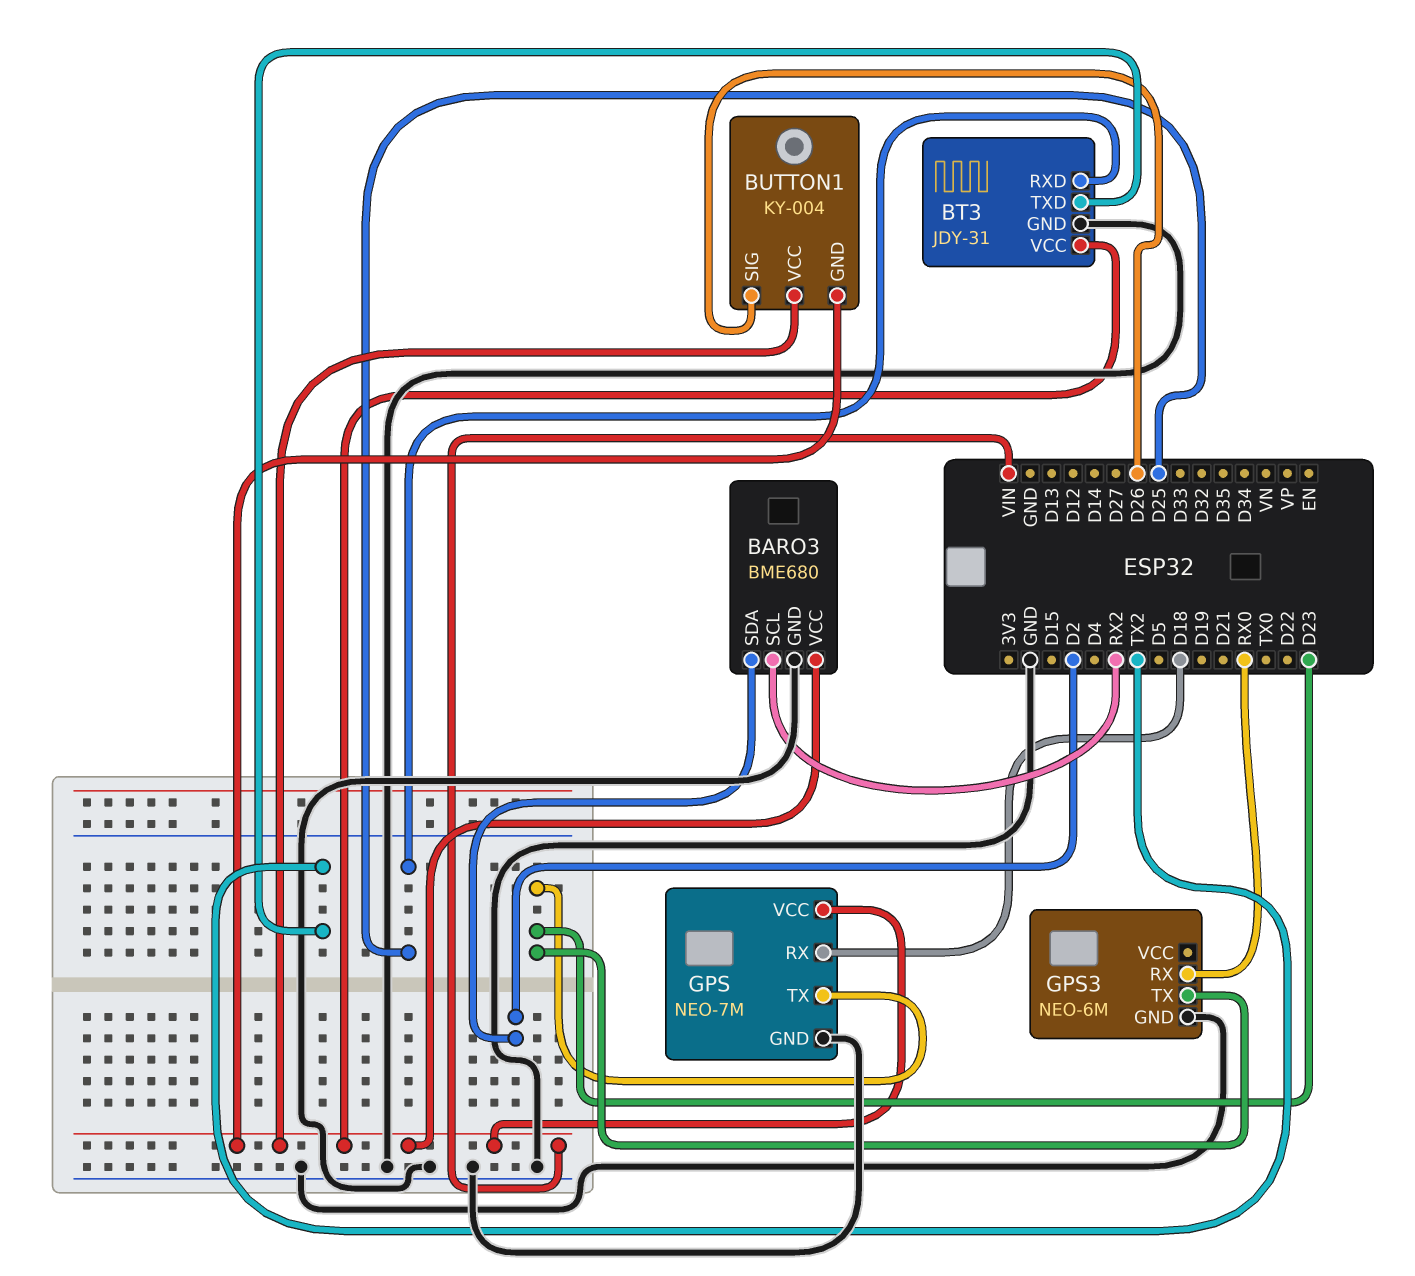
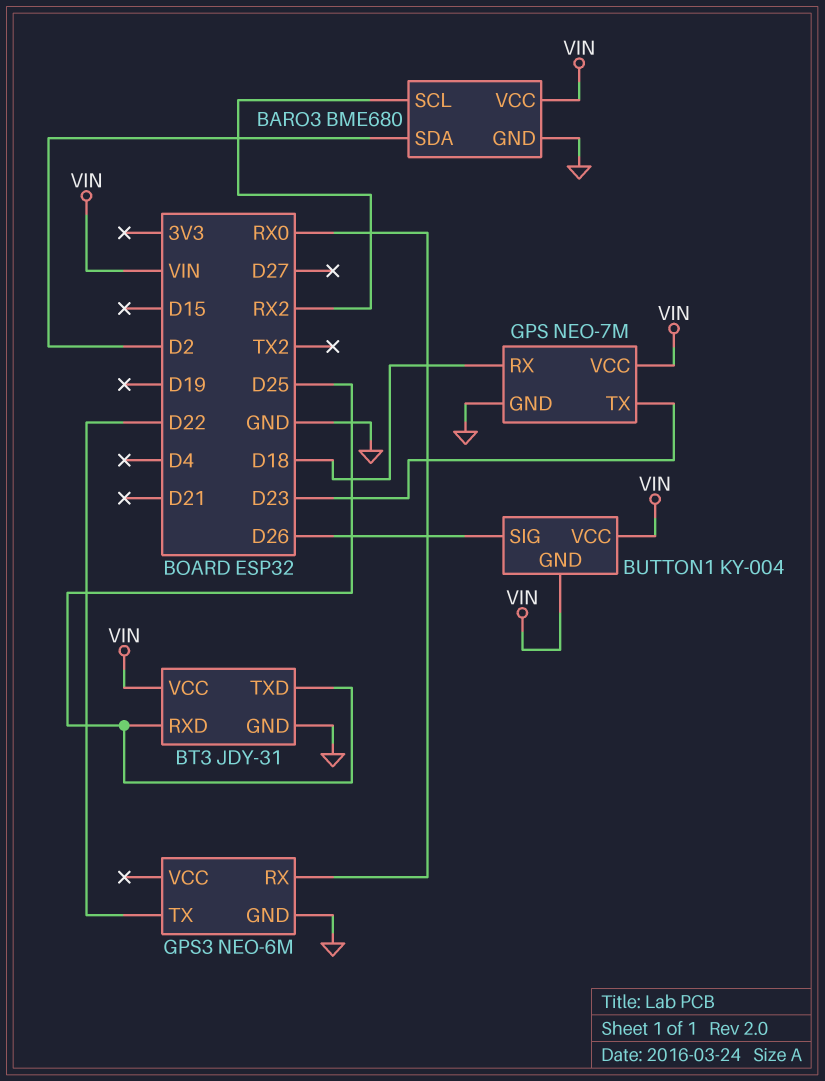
BT3 pin TXD: TX2 -> D25
GPS3 pin TX: D23 -> D22

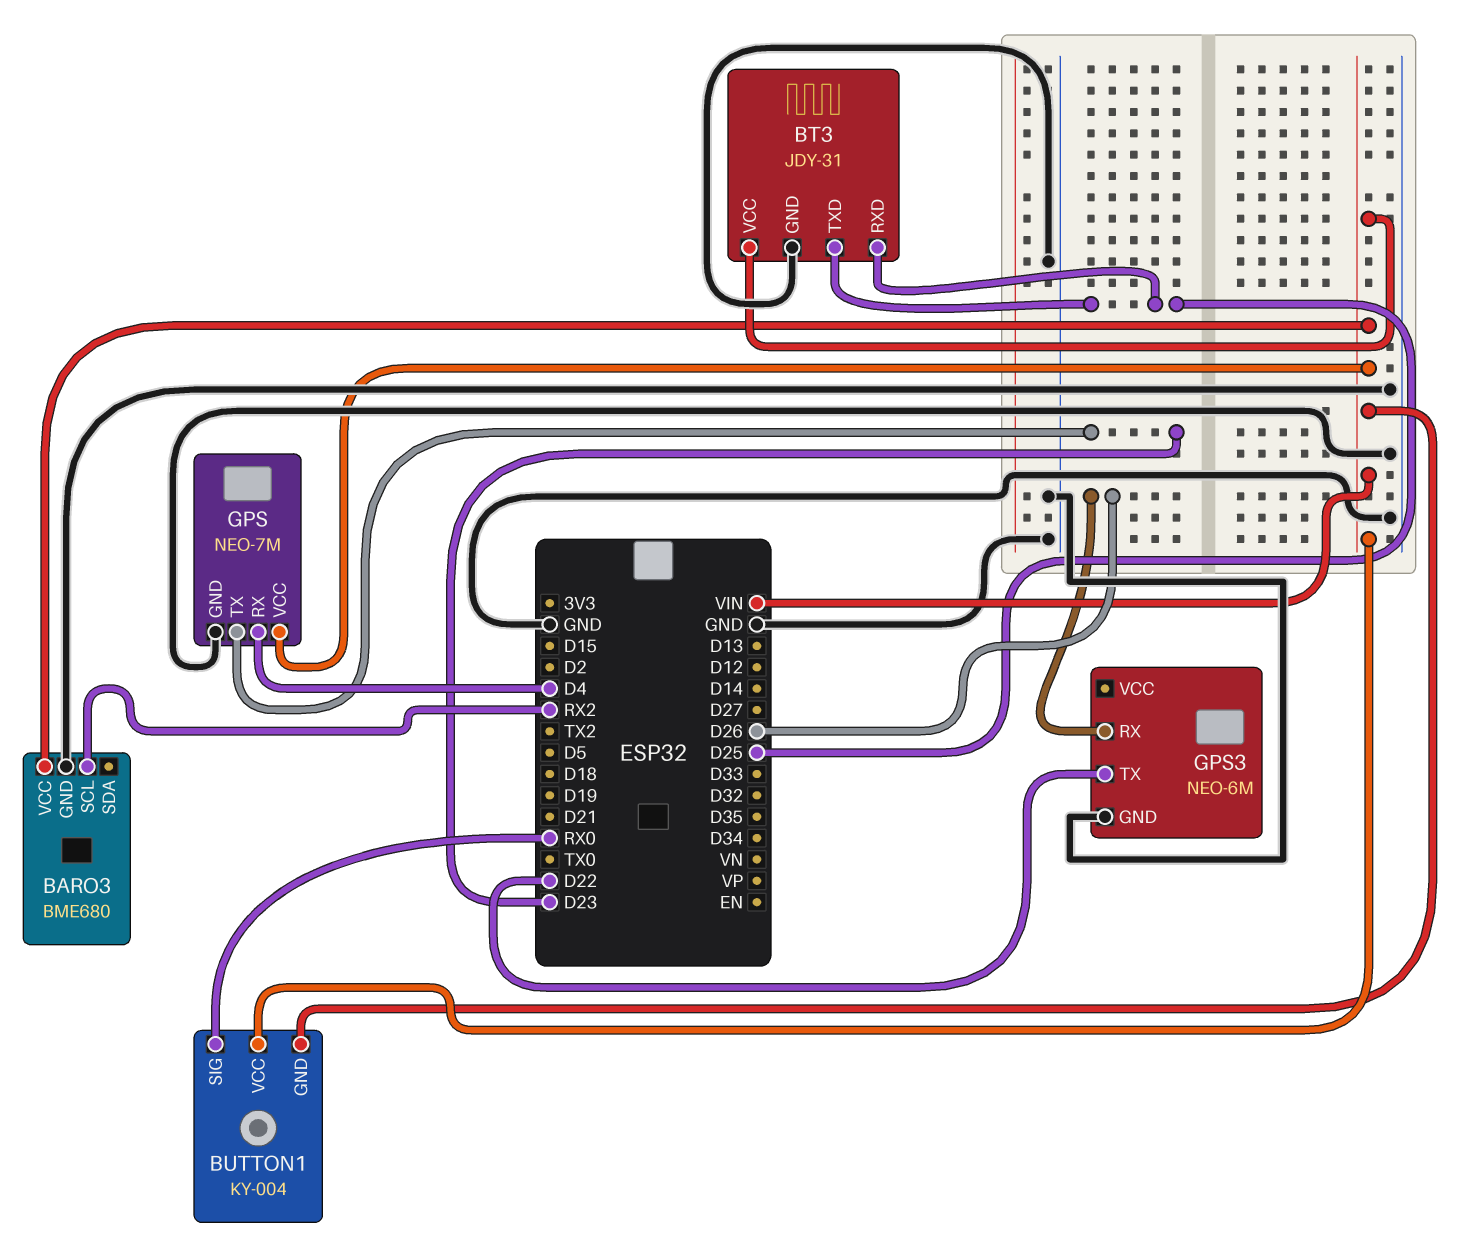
BARO3 pin SDA: D2 -> none
BUTTON1 pin SIG: D26 -> RX0
GPS pin RX: D18 -> D4
GPS3 pin RX: RX0 -> D26

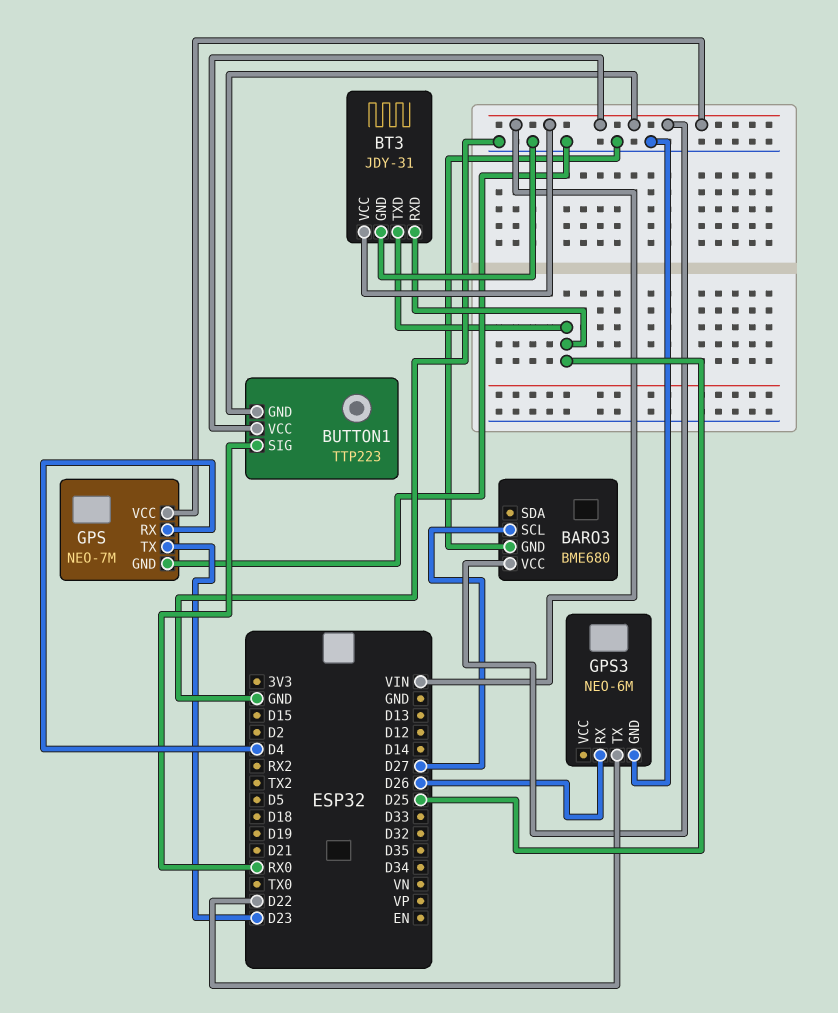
BARO3 pin SCL: RX2 -> D27
BUTTON1: KY-004 -> TTP223

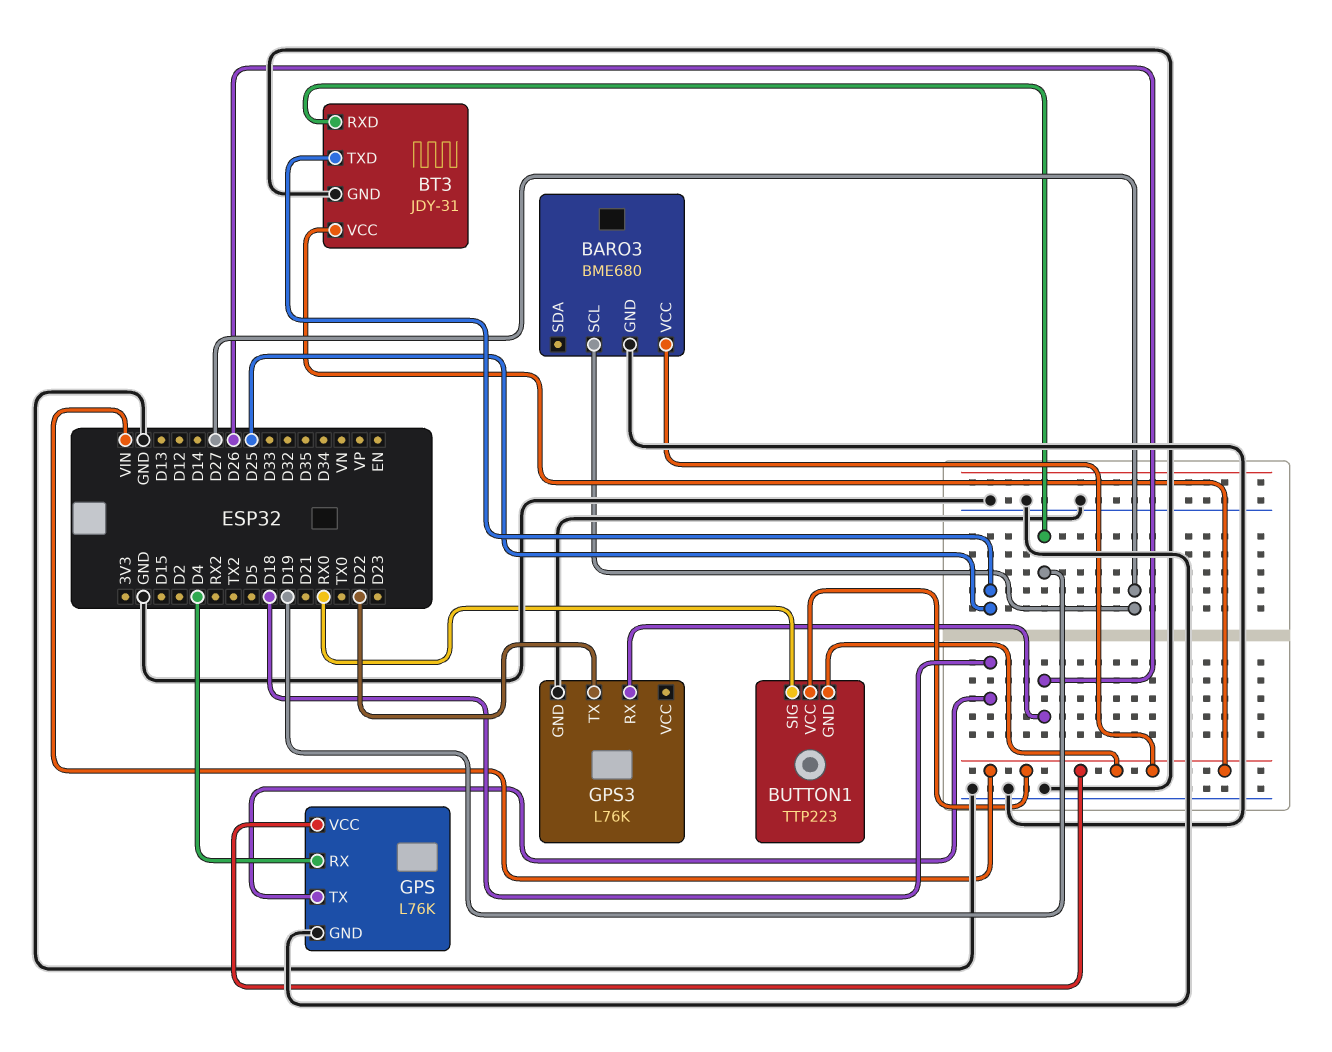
BT3 pin RXD: D25 -> D19
GPS: NEO-7M -> L76K
GPS pin TX: D23 -> D18
GPS3: NEO-6M -> L76K

